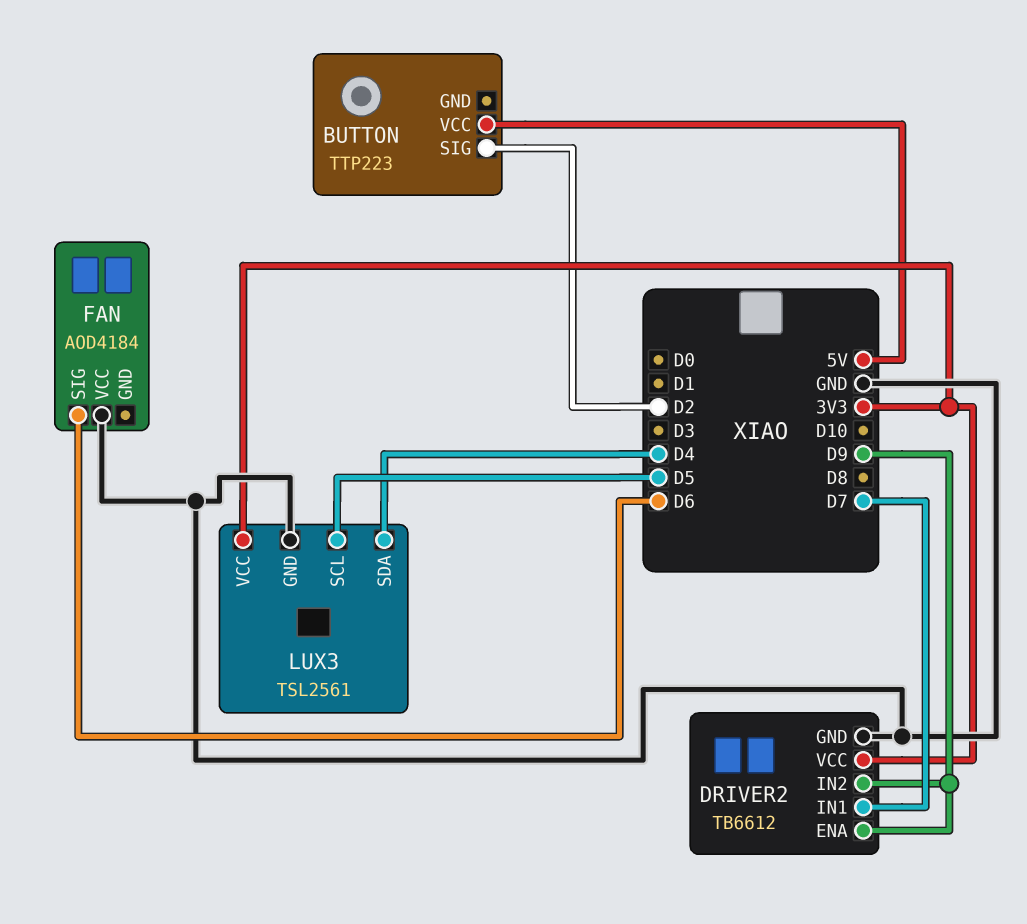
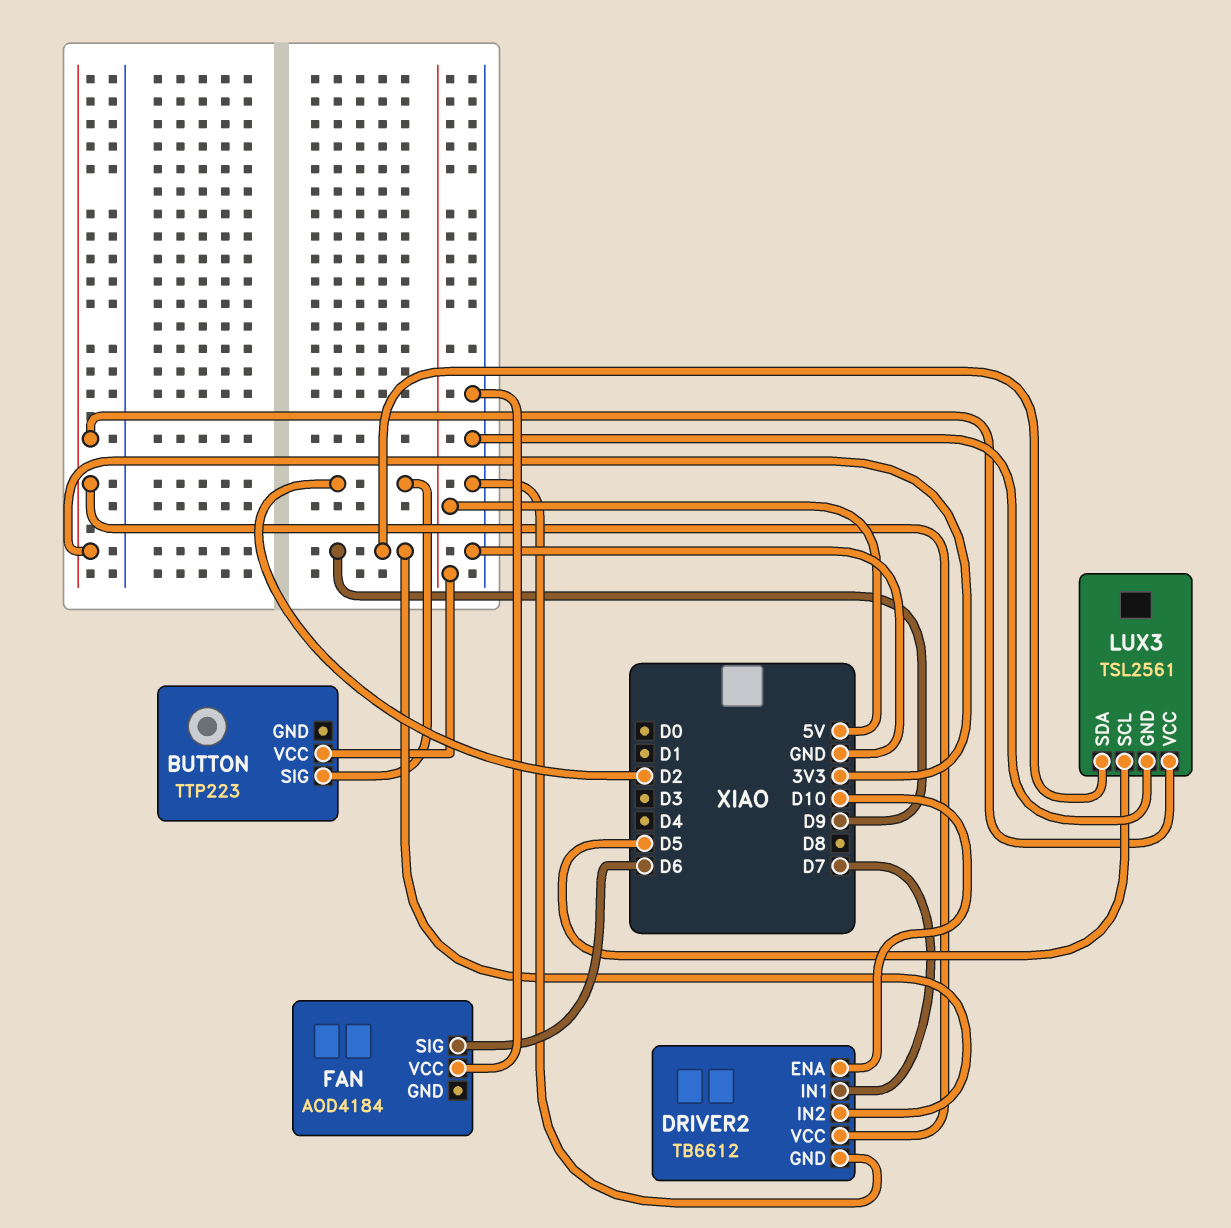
DRIVER2 pin ENA: D9 -> D10
LUX3 pin SDA: D4 -> D9

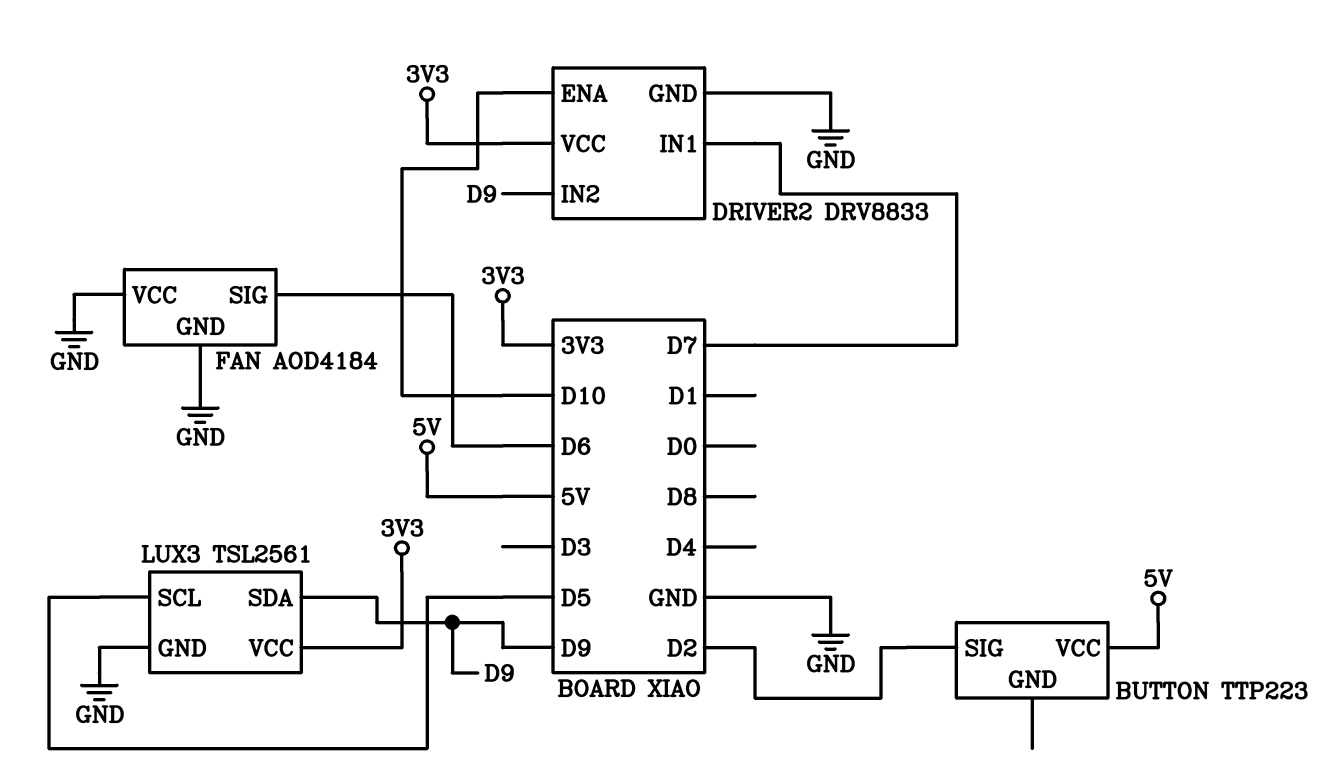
DRIVER2: TB6612 -> DRV8833
FAN pin GND: none -> GND

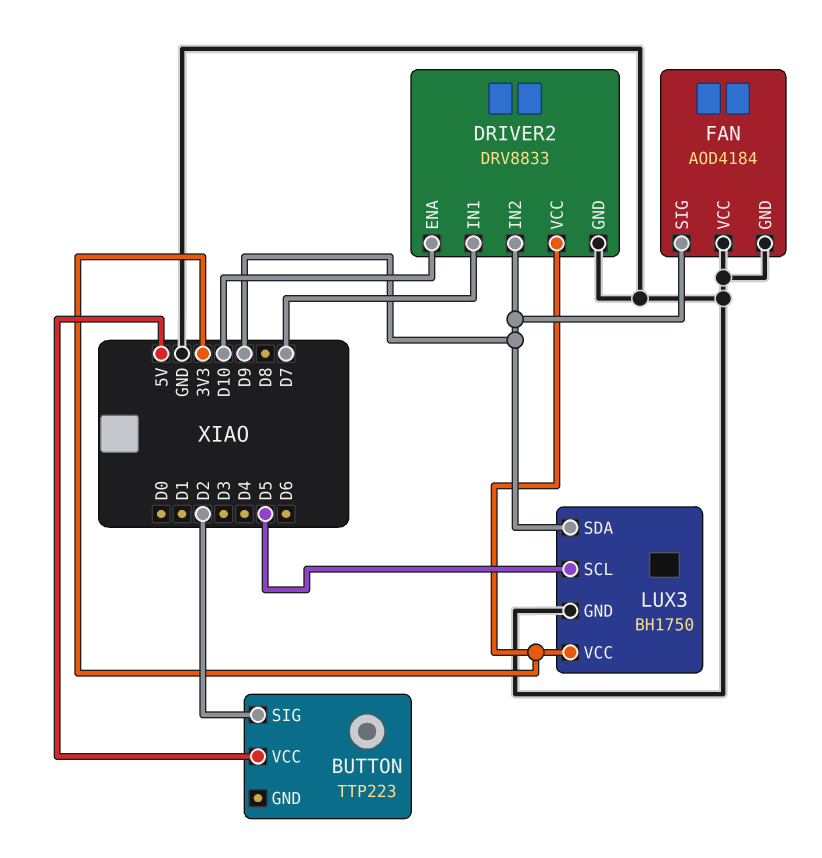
FAN pin SIG: D6 -> D9
LUX3: TSL2561 -> BH1750

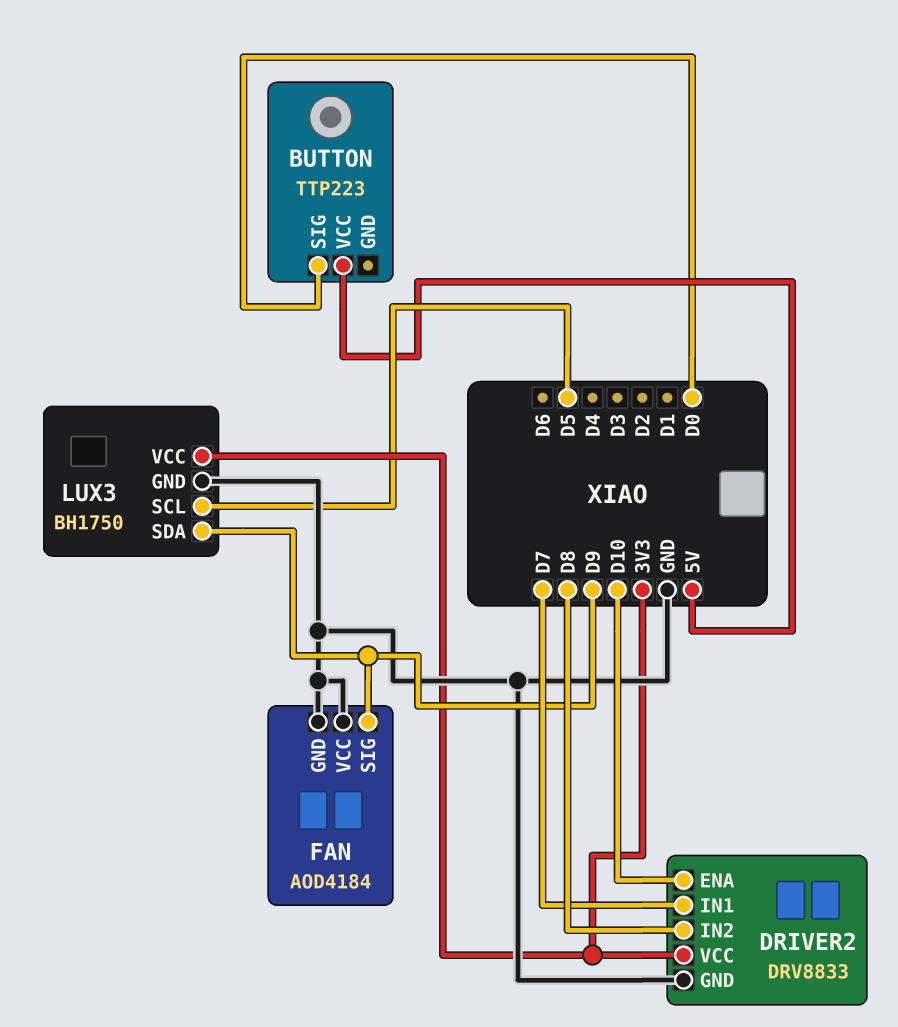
BUTTON pin SIG: D2 -> D0
DRIVER2 pin IN2: D9 -> D8

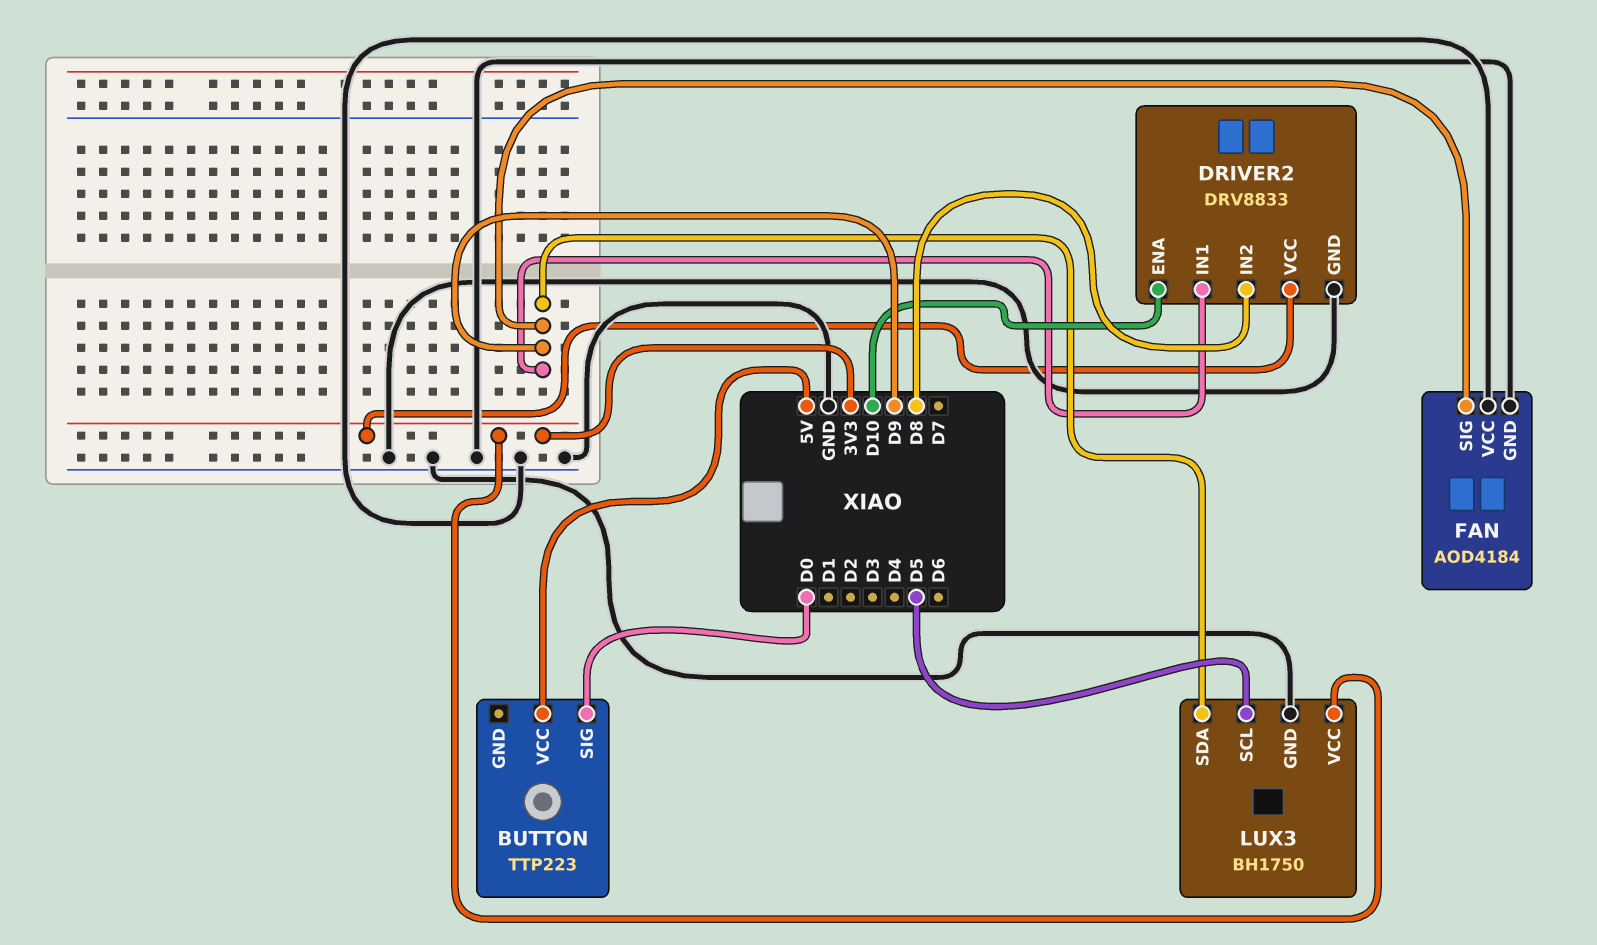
DRIVER2 pin IN1: D7 -> D9

